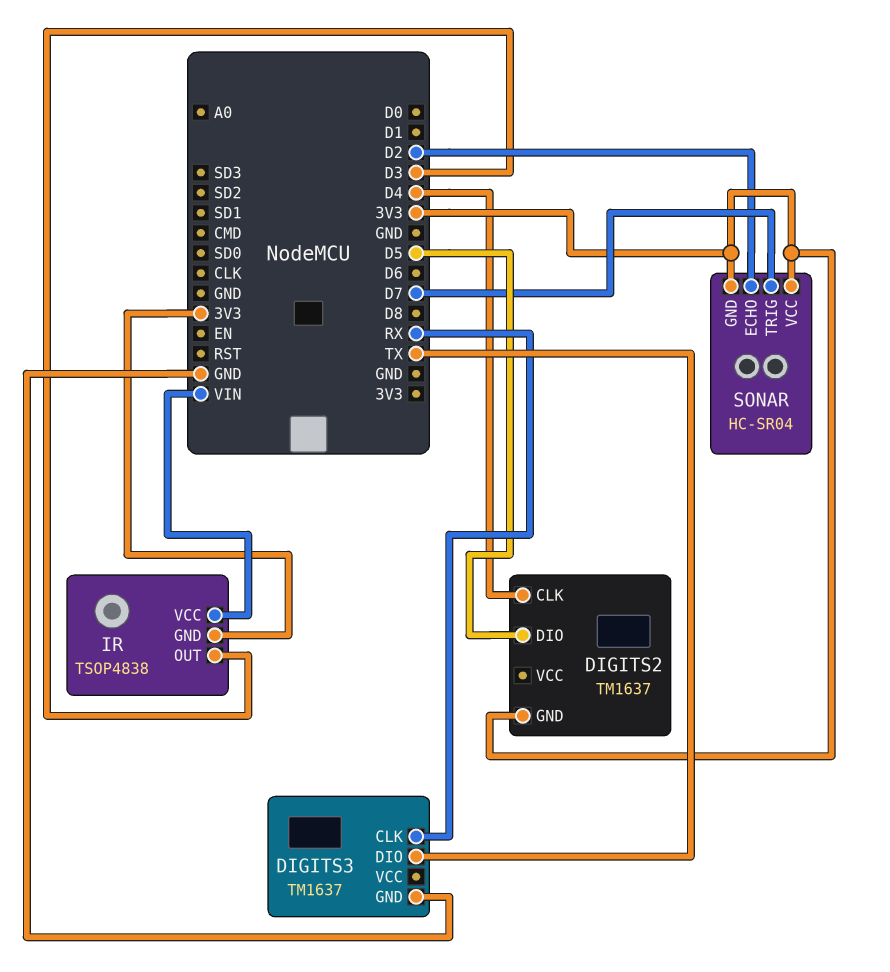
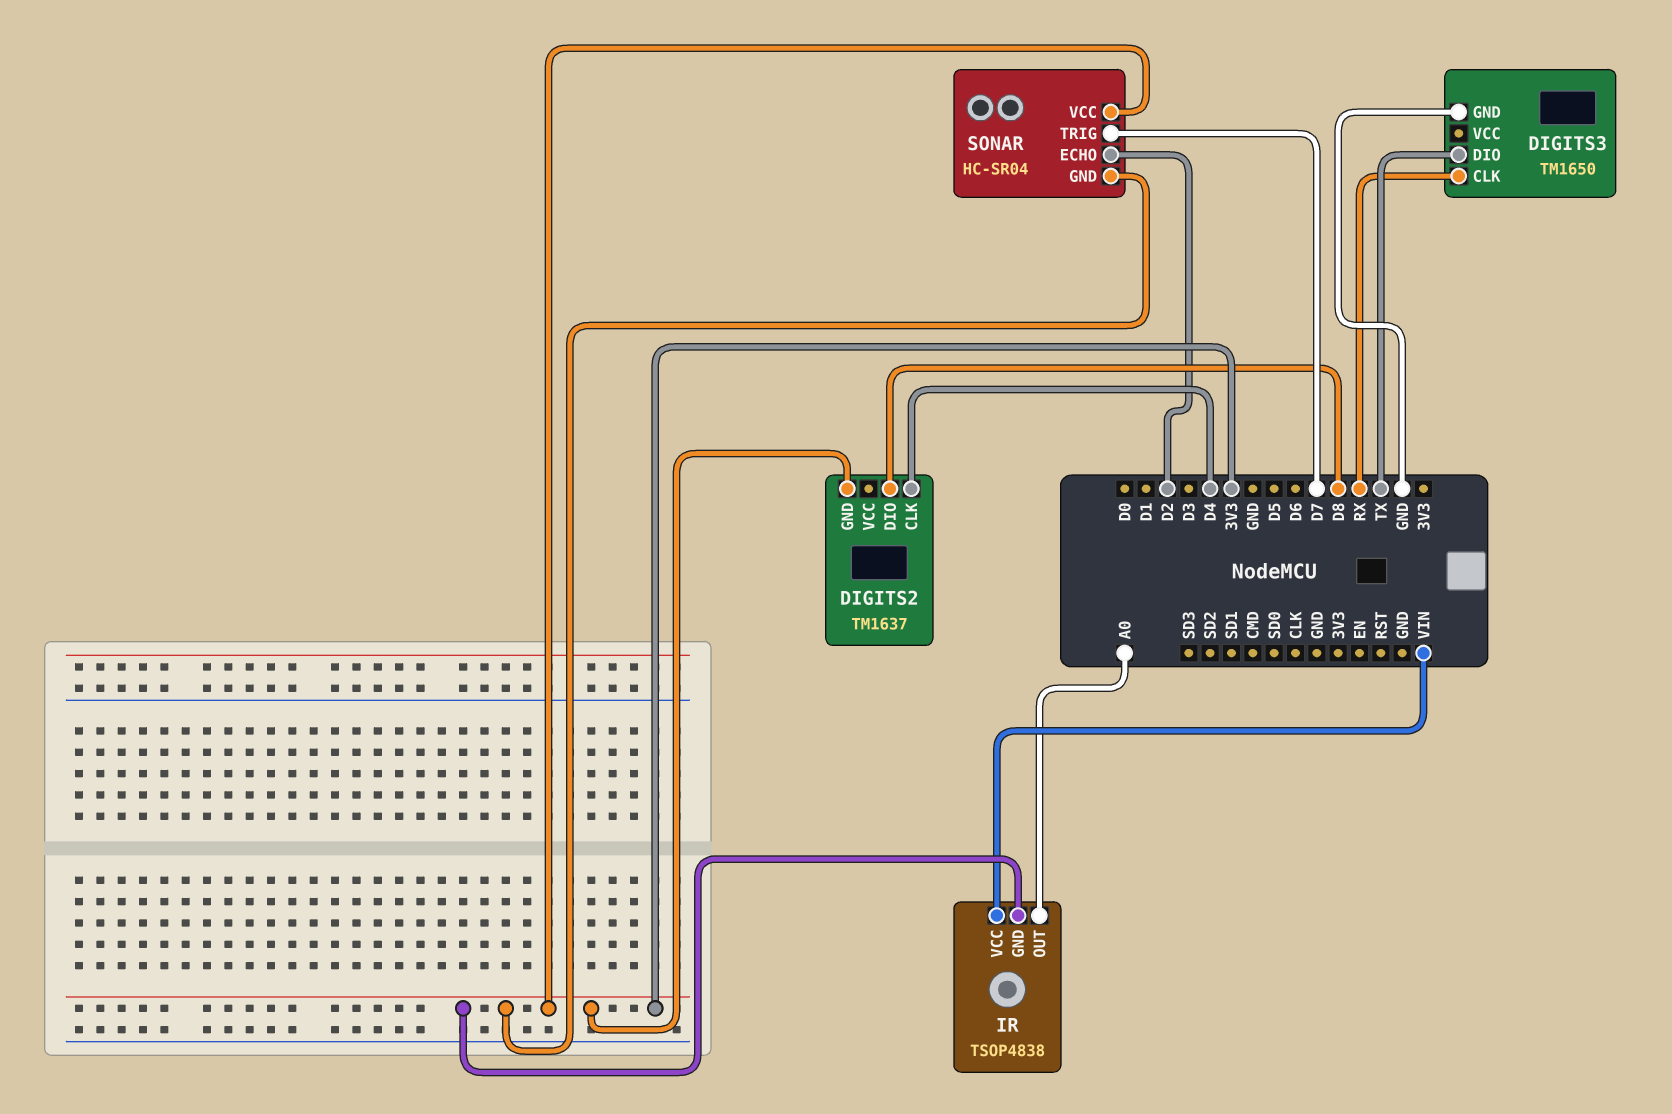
DIGITS2 pin DIO: D5 -> D8
DIGITS3: TM1637 -> TM1650
IR pin OUT: D3 -> A0

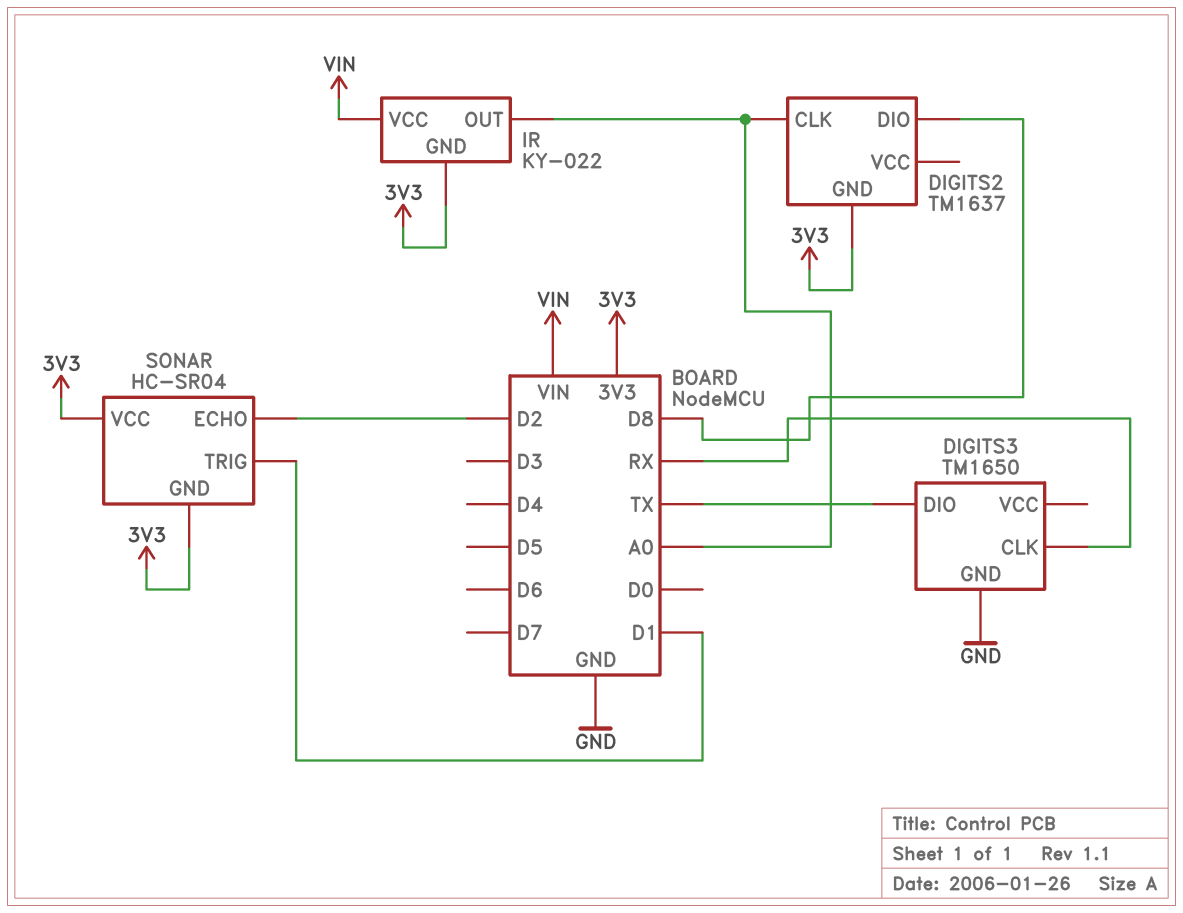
DIGITS2 pin CLK: D4 -> A0
IR: TSOP4838 -> KY-022
SONAR pin TRIG: D7 -> D1

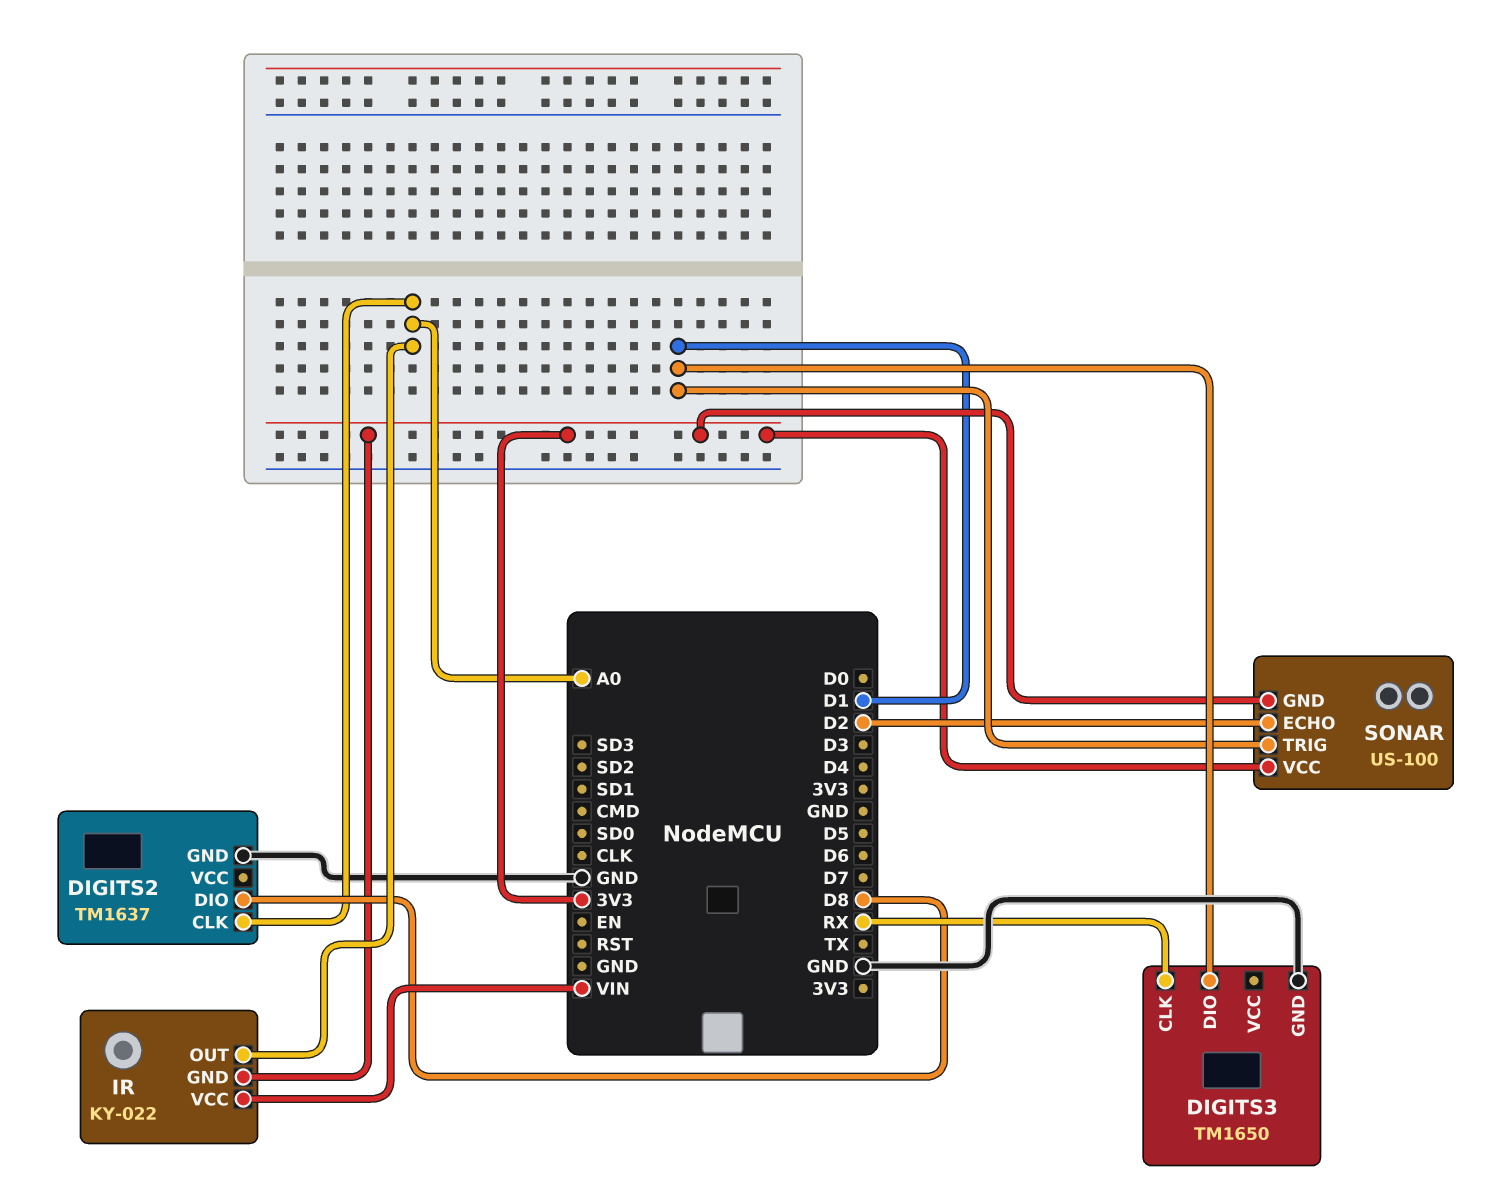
DIGITS2 pin GND: 3V3 -> GND
DIGITS3 pin DIO: TX -> D1
SONAR: HC-SR04 -> US-100

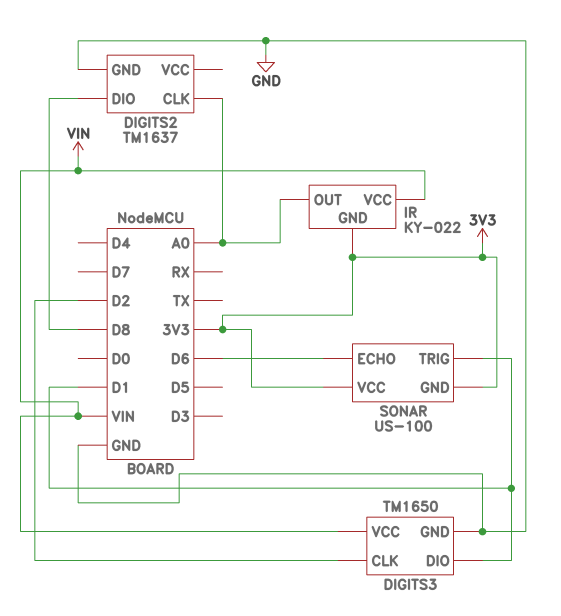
DIGITS3 pin CLK: RX -> D2
DIGITS3 pin VCC: none -> VIN
SONAR pin ECHO: D2 -> D6

